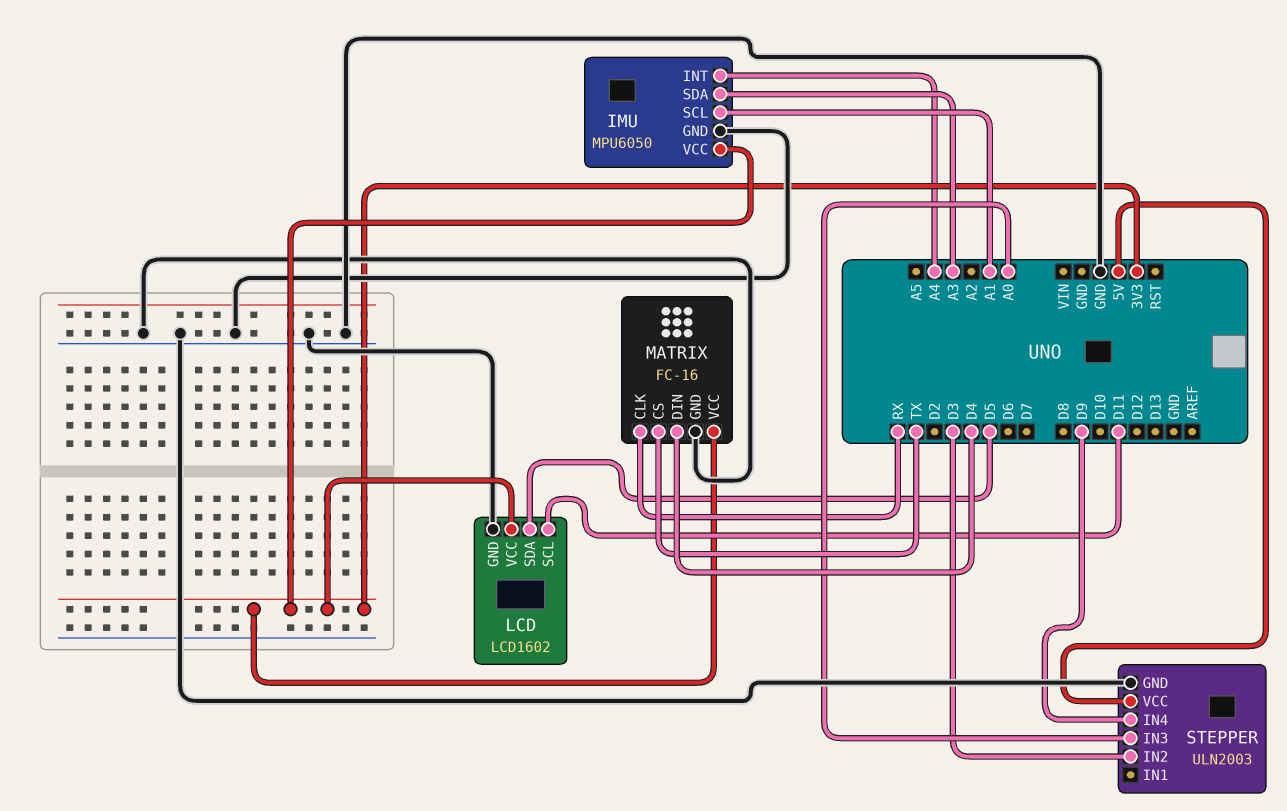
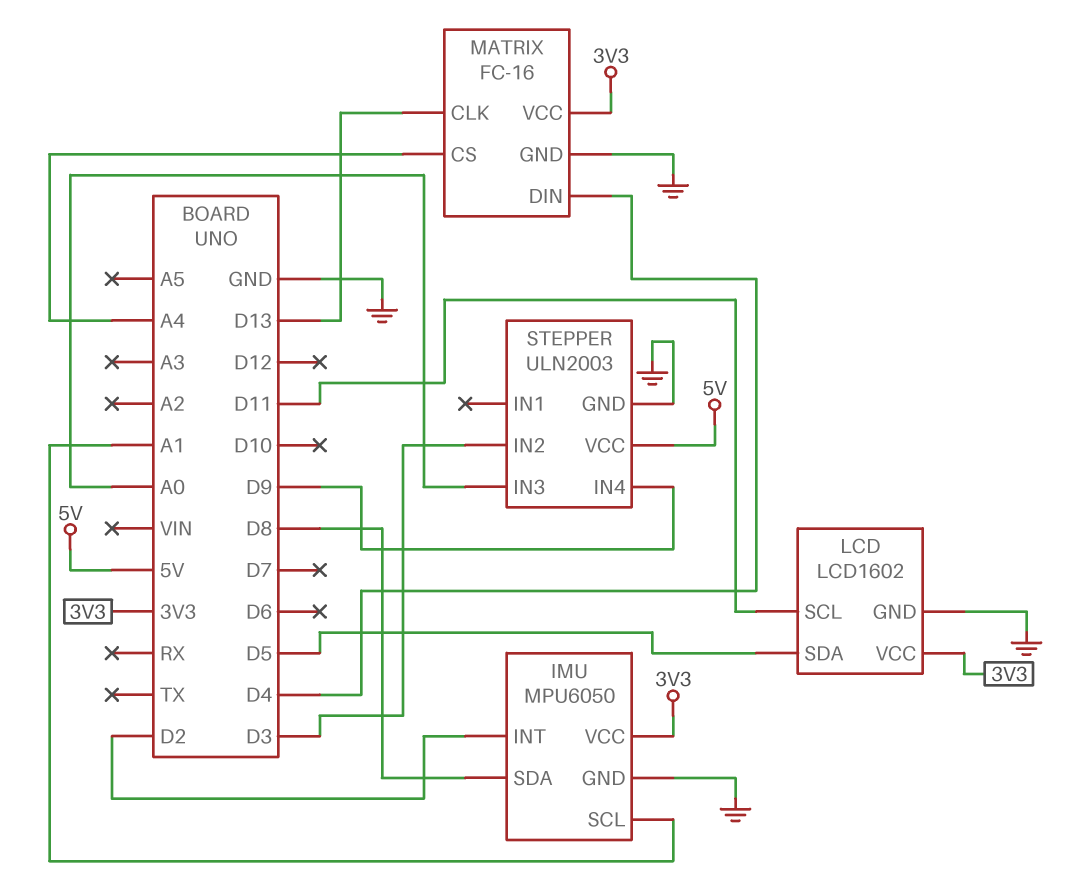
IMU pin INT: A4 -> D2
IMU pin SDA: A3 -> D8
MATRIX pin CLK: RX -> D13
MATRIX pin CS: TX -> A4

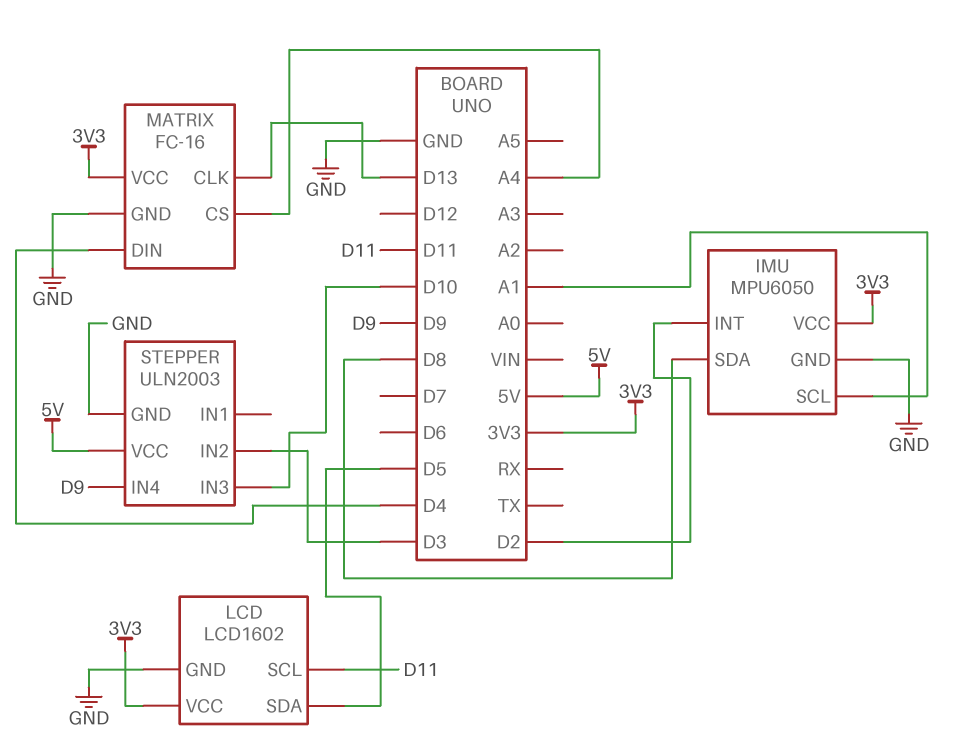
STEPPER pin IN3: A0 -> D10

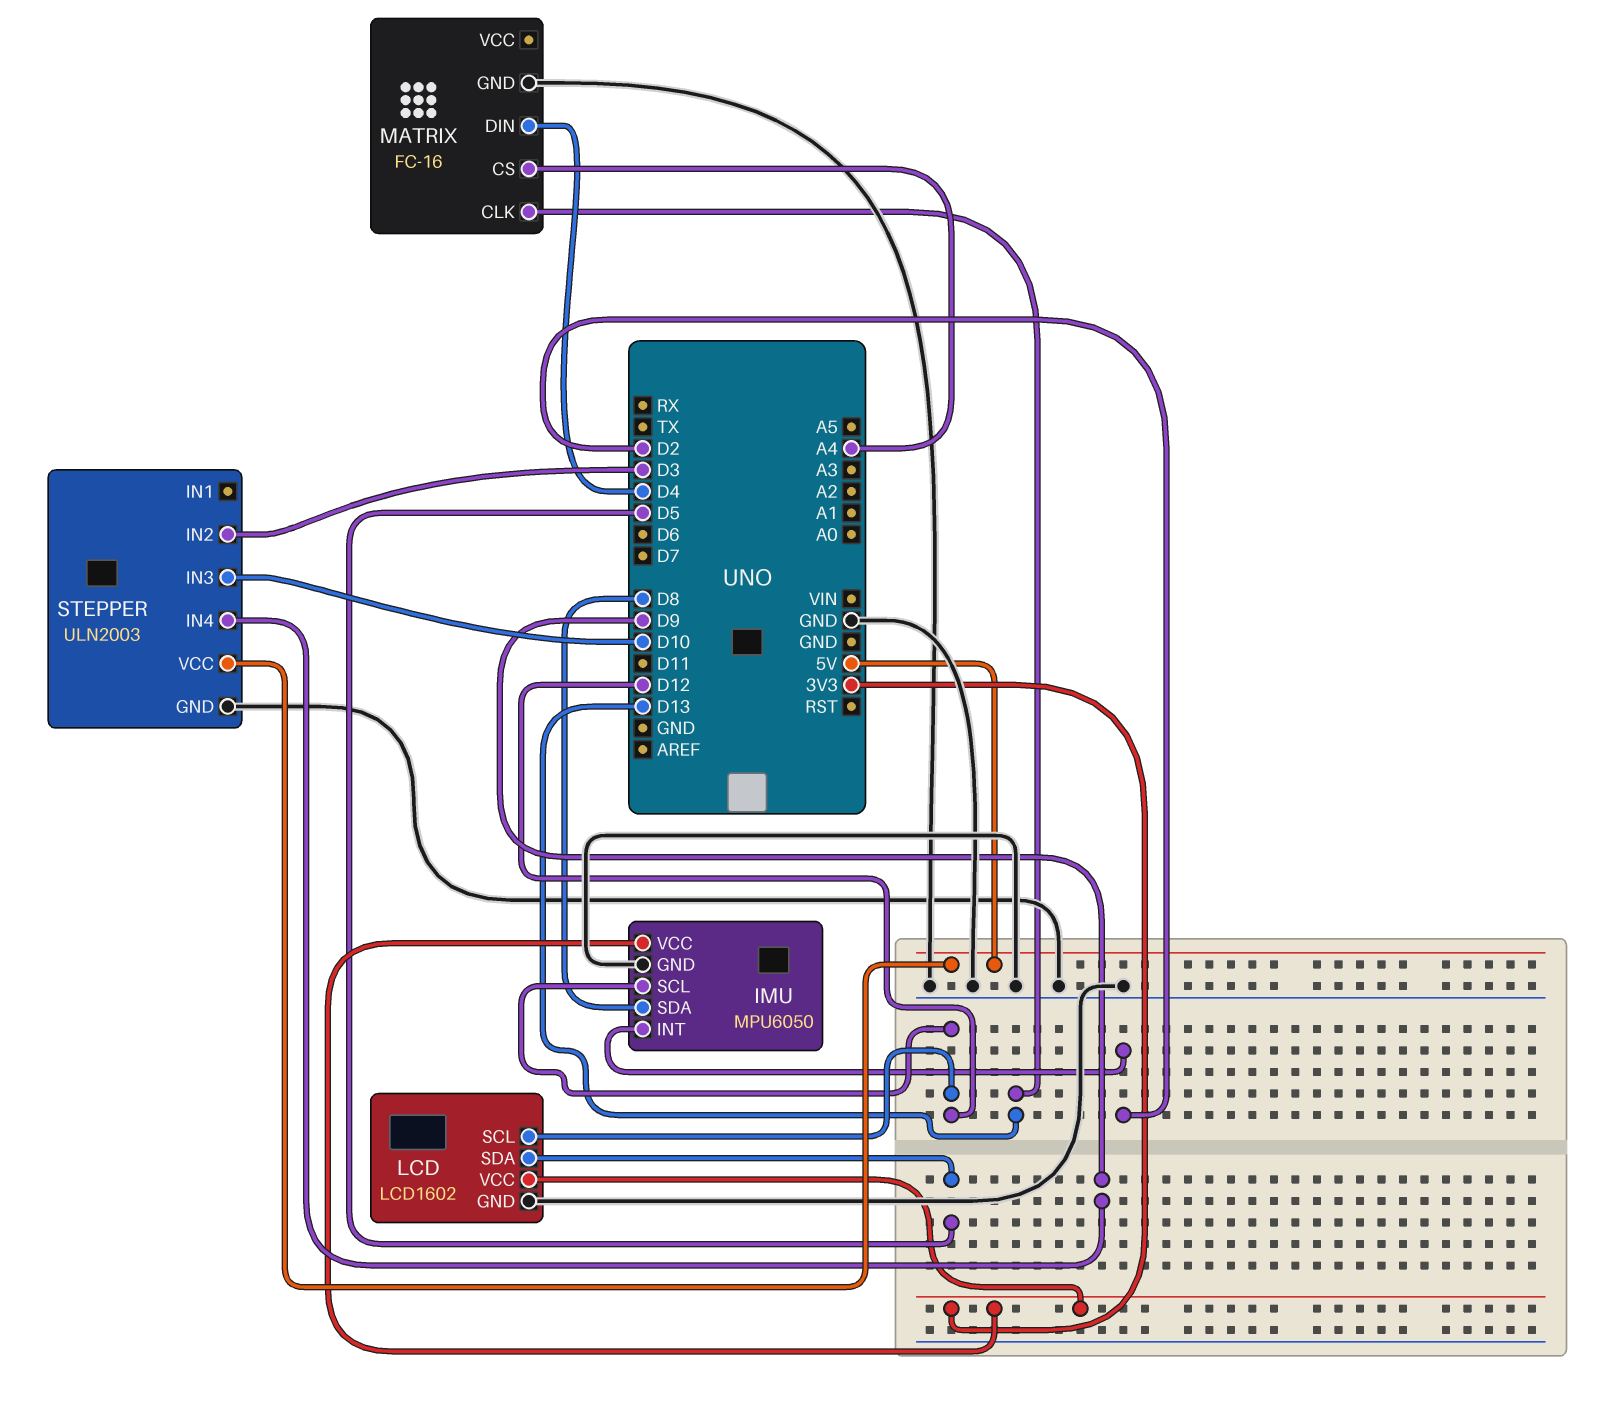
IMU pin SCL: A1 -> D12
LCD pin SCL: D11 -> D12
MATRIX pin VCC: 3V3 -> none

